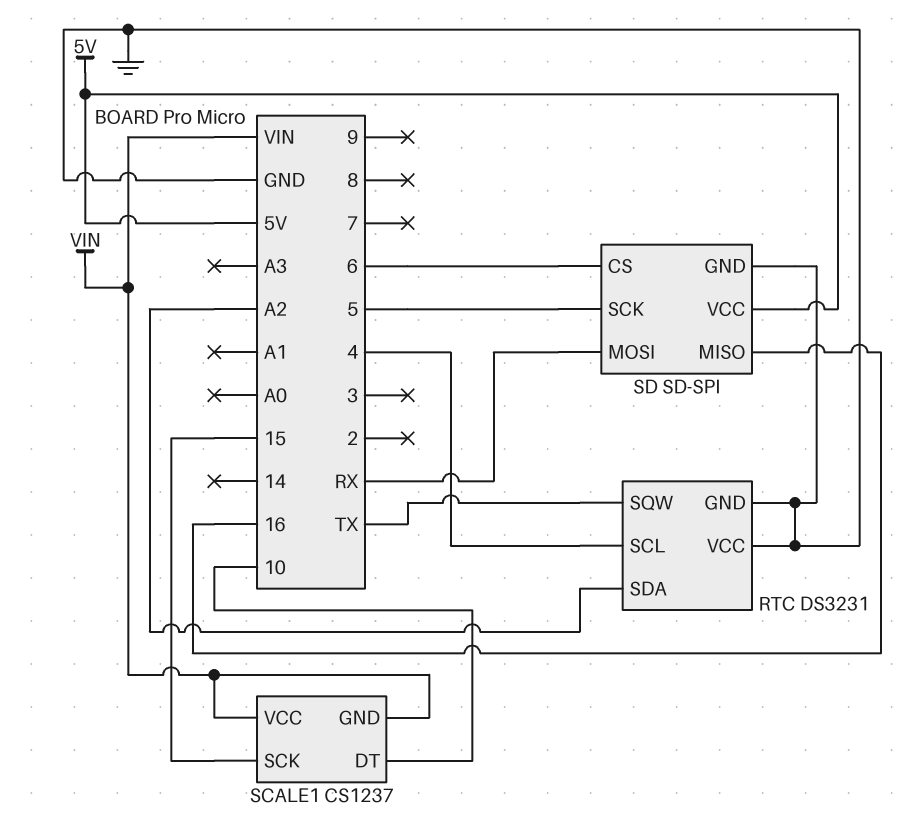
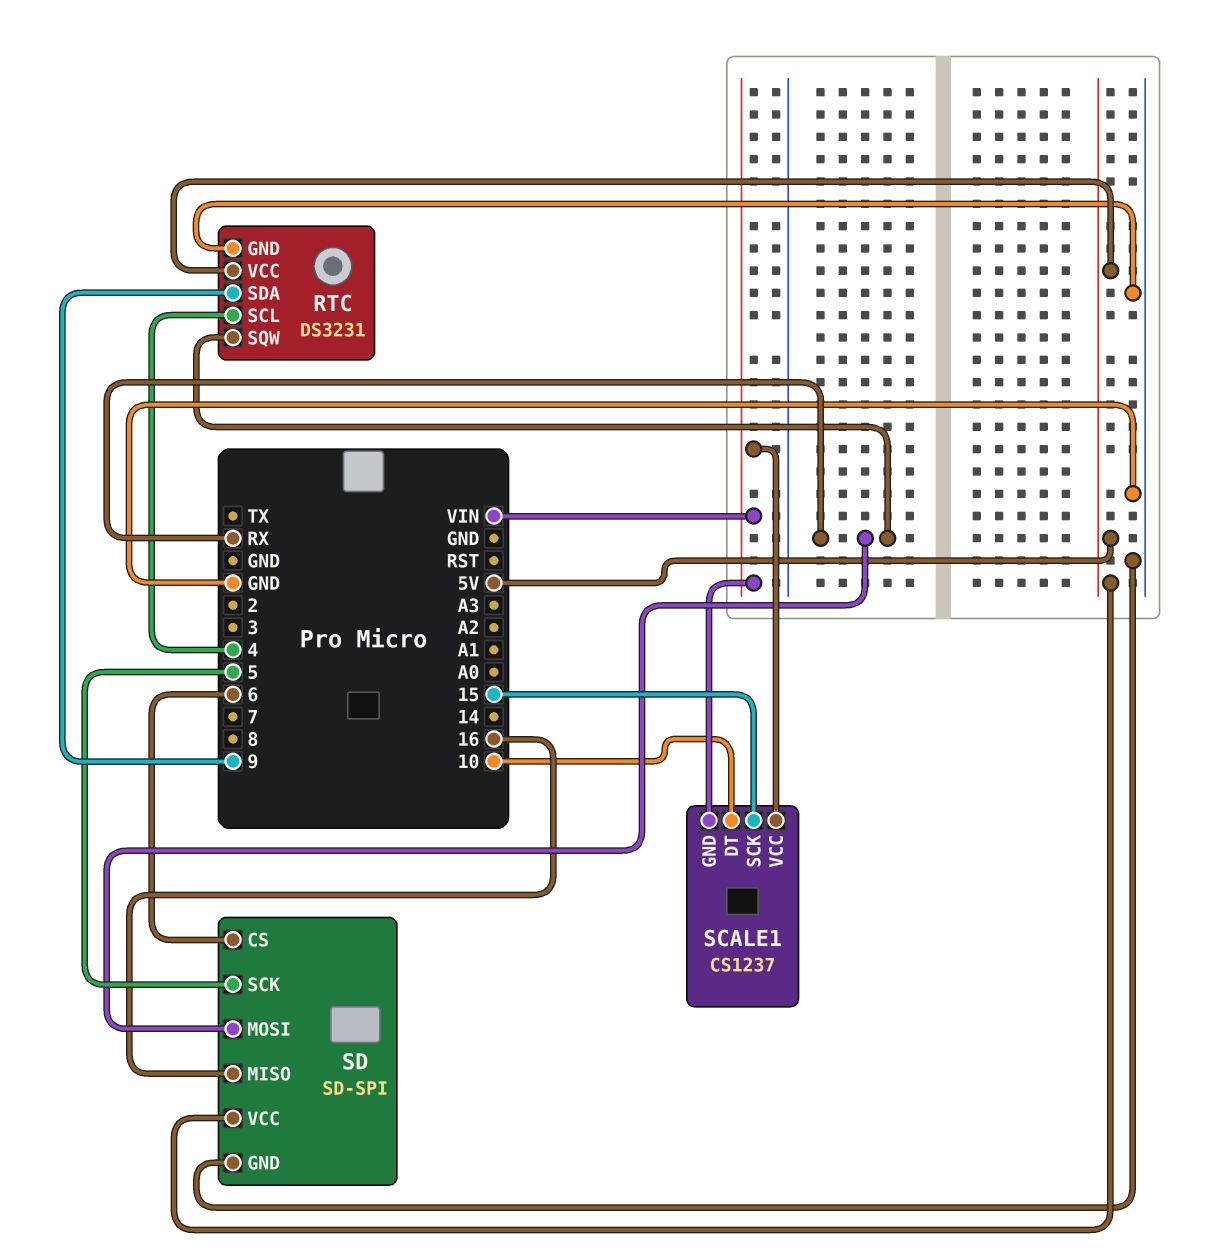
RTC pin SDA: A2 -> 9
RTC pin SQW: TX -> RX
RTC pin VCC: GND -> 5V

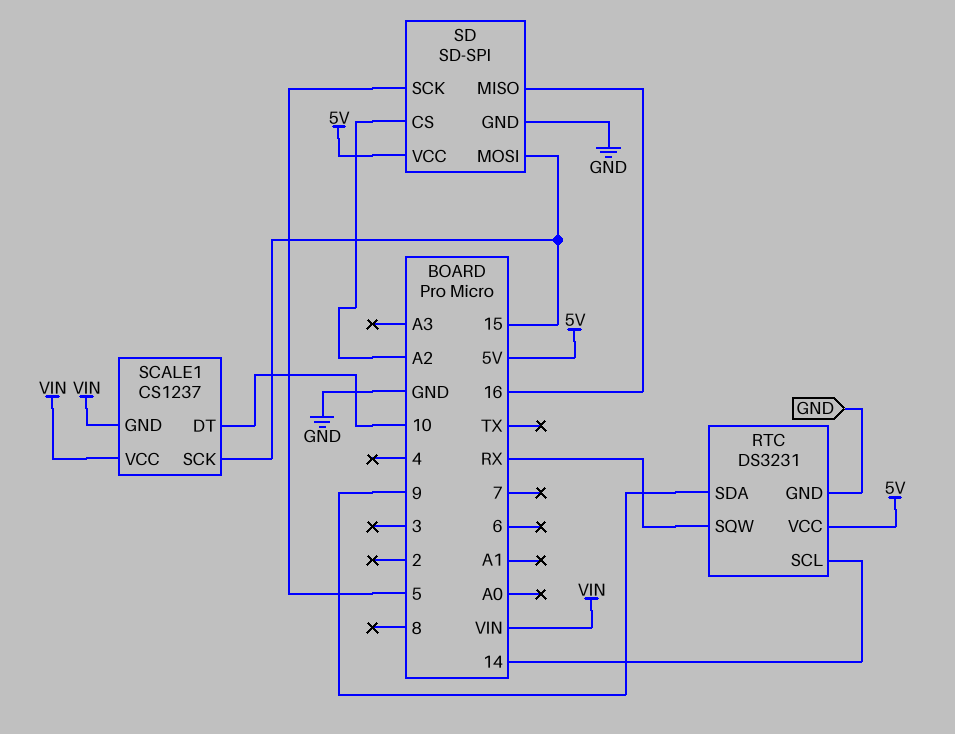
RTC pin SCL: 4 -> 14
SD pin CS: 6 -> A2
SD pin MOSI: RX -> 15

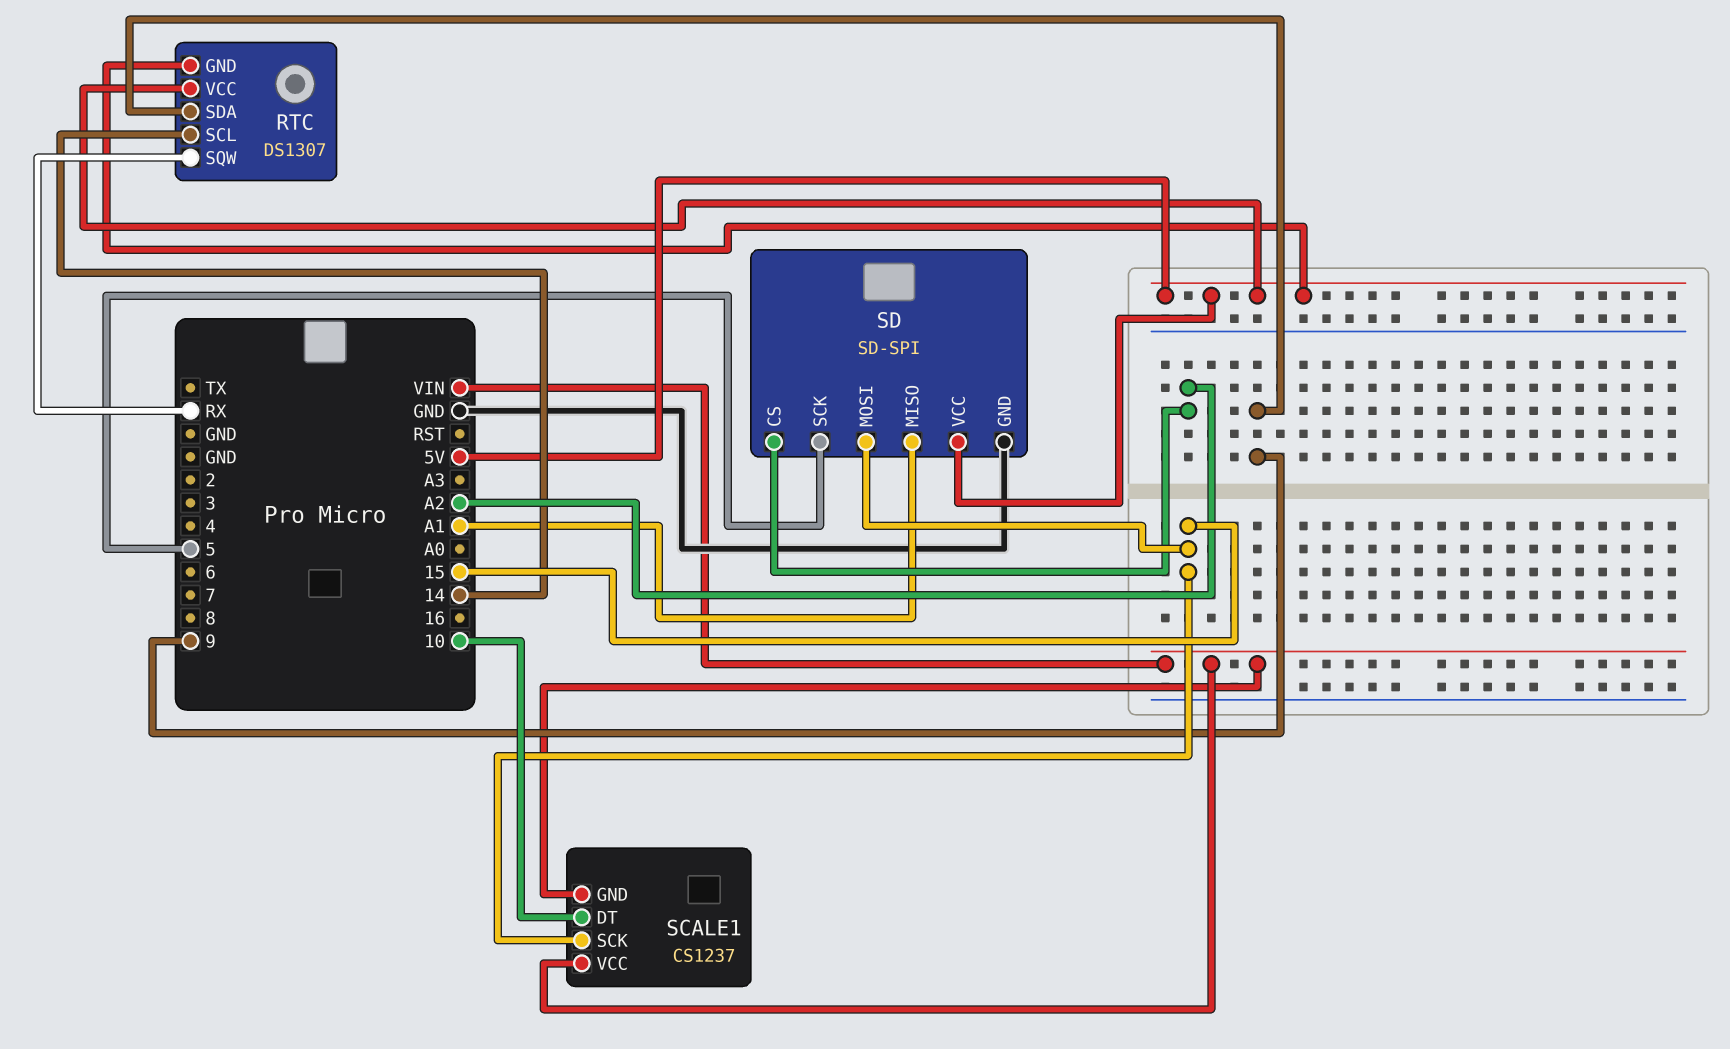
RTC: DS3231 -> DS1307
RTC pin GND: GND -> 5V
SD pin MISO: 16 -> A1

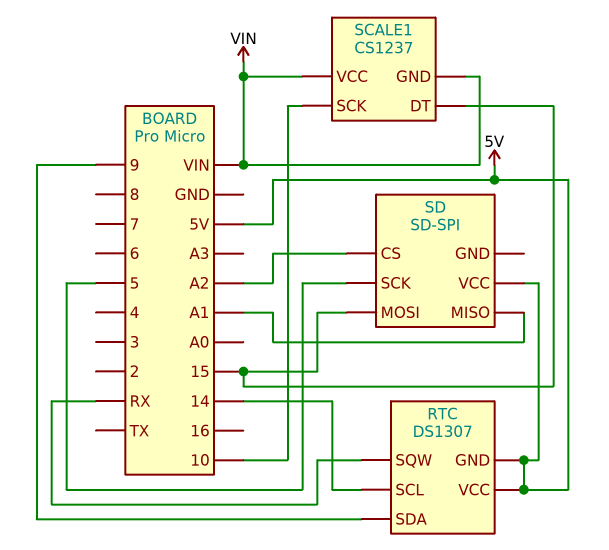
SCALE1 pin DT: 10 -> 15
SCALE1 pin SCK: 15 -> 10
SD pin GND: GND -> none

